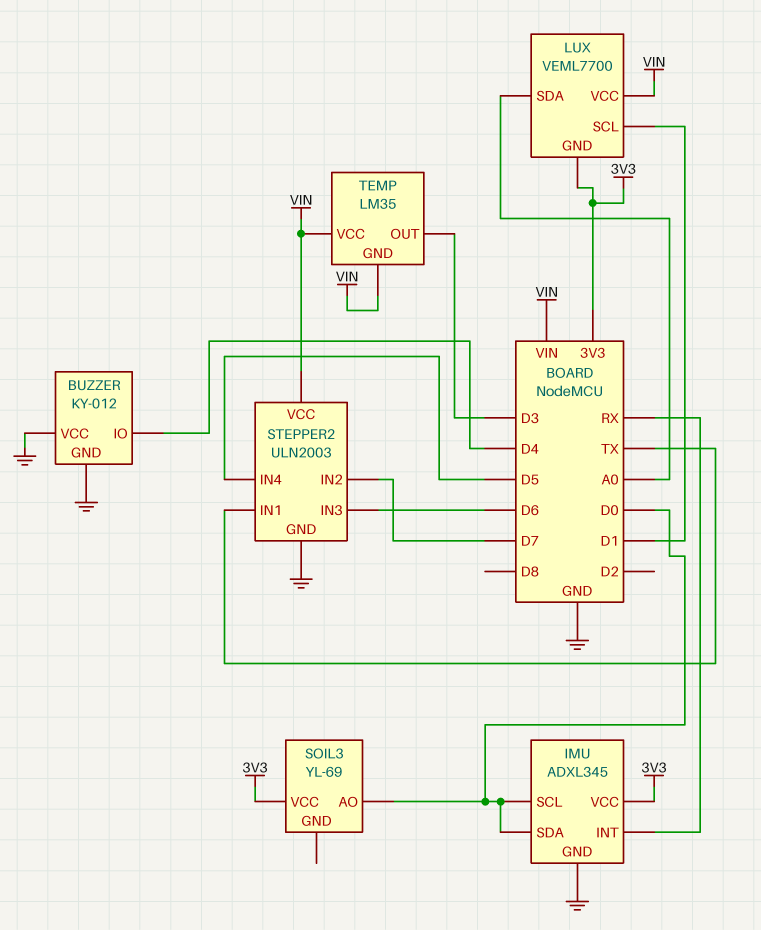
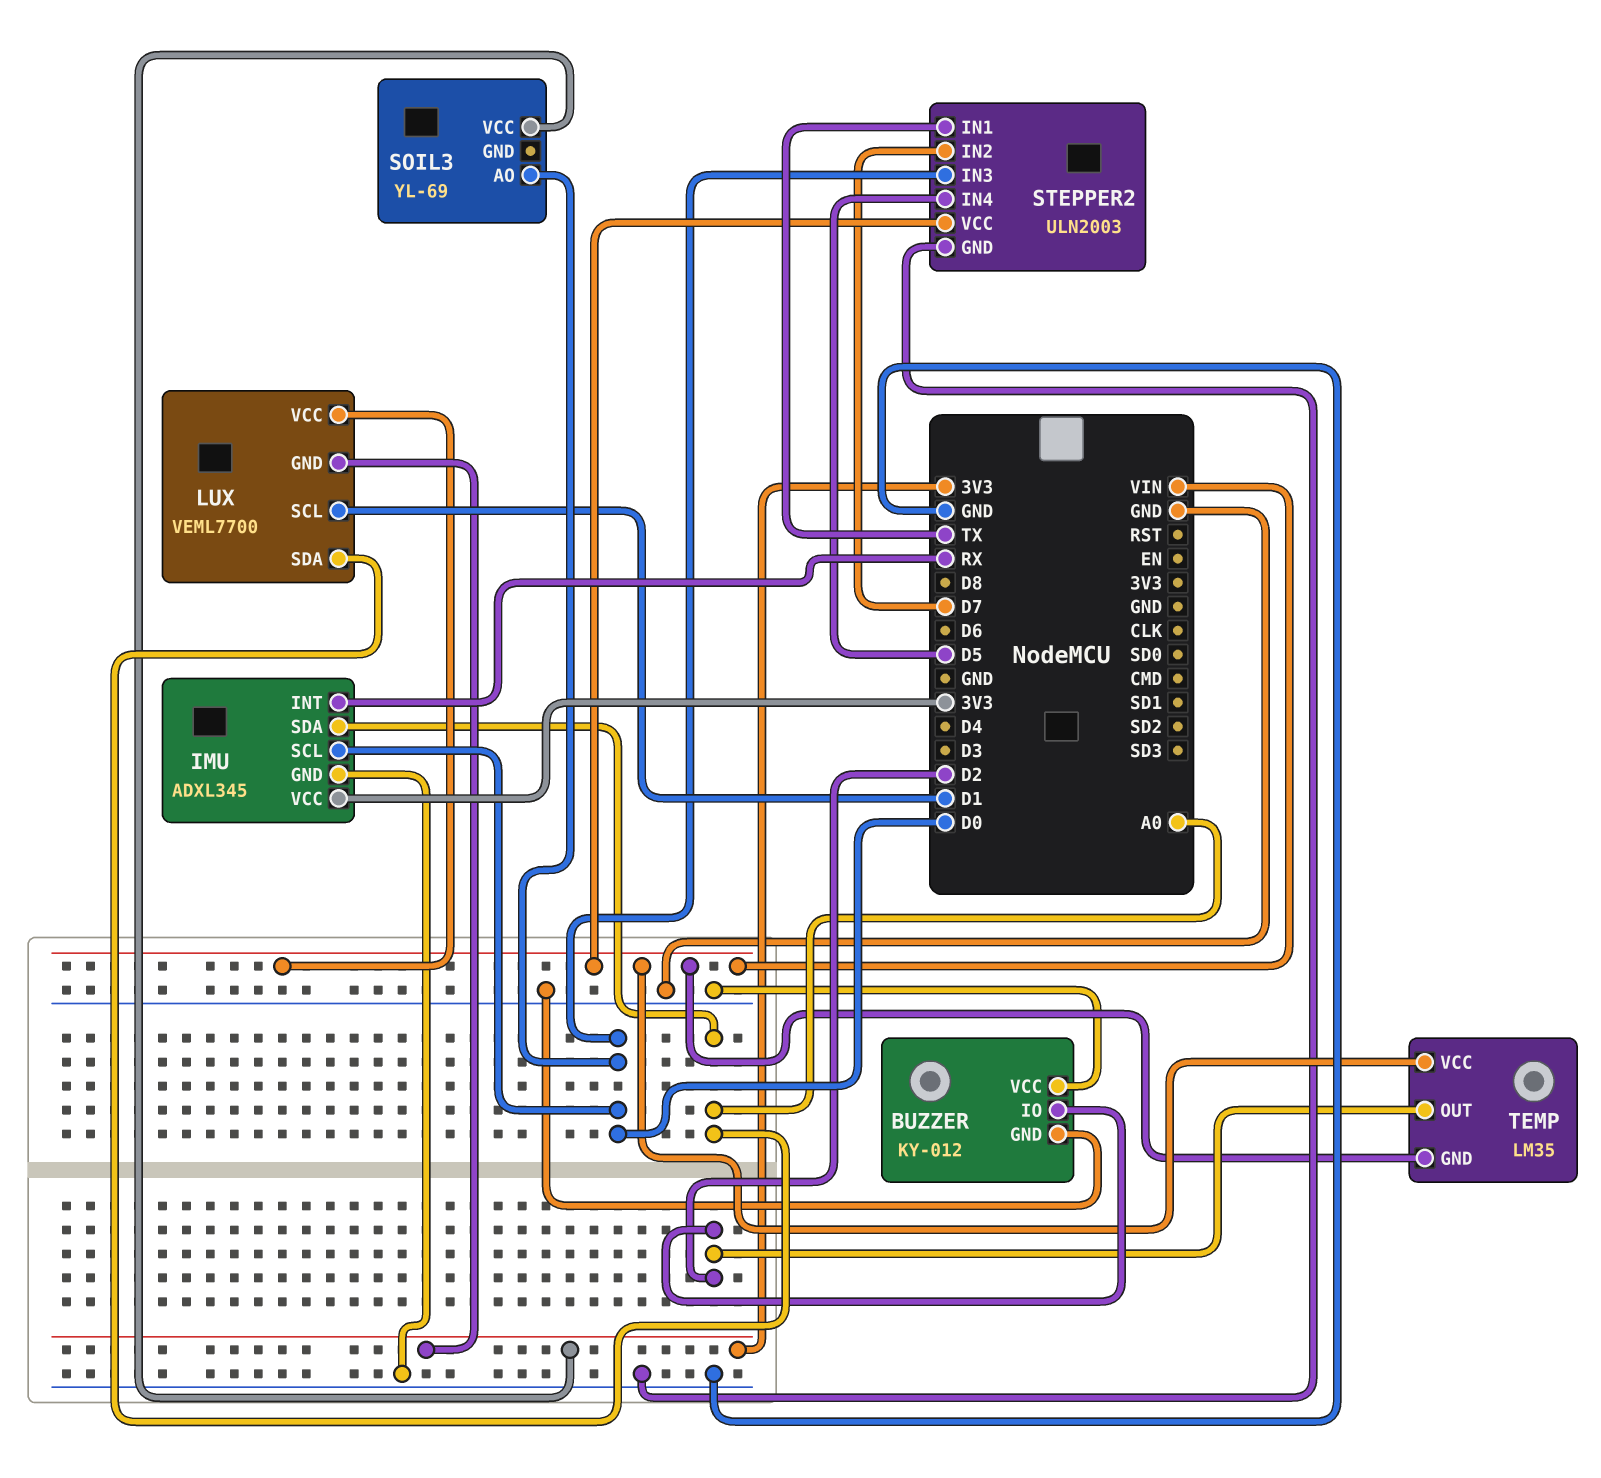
BUZZER pin IO: D4 -> D2
IMU pin SDA: D0 -> A0
STEPPER2 pin IN3: D6 -> D0
TEMP pin OUT: D3 -> D2

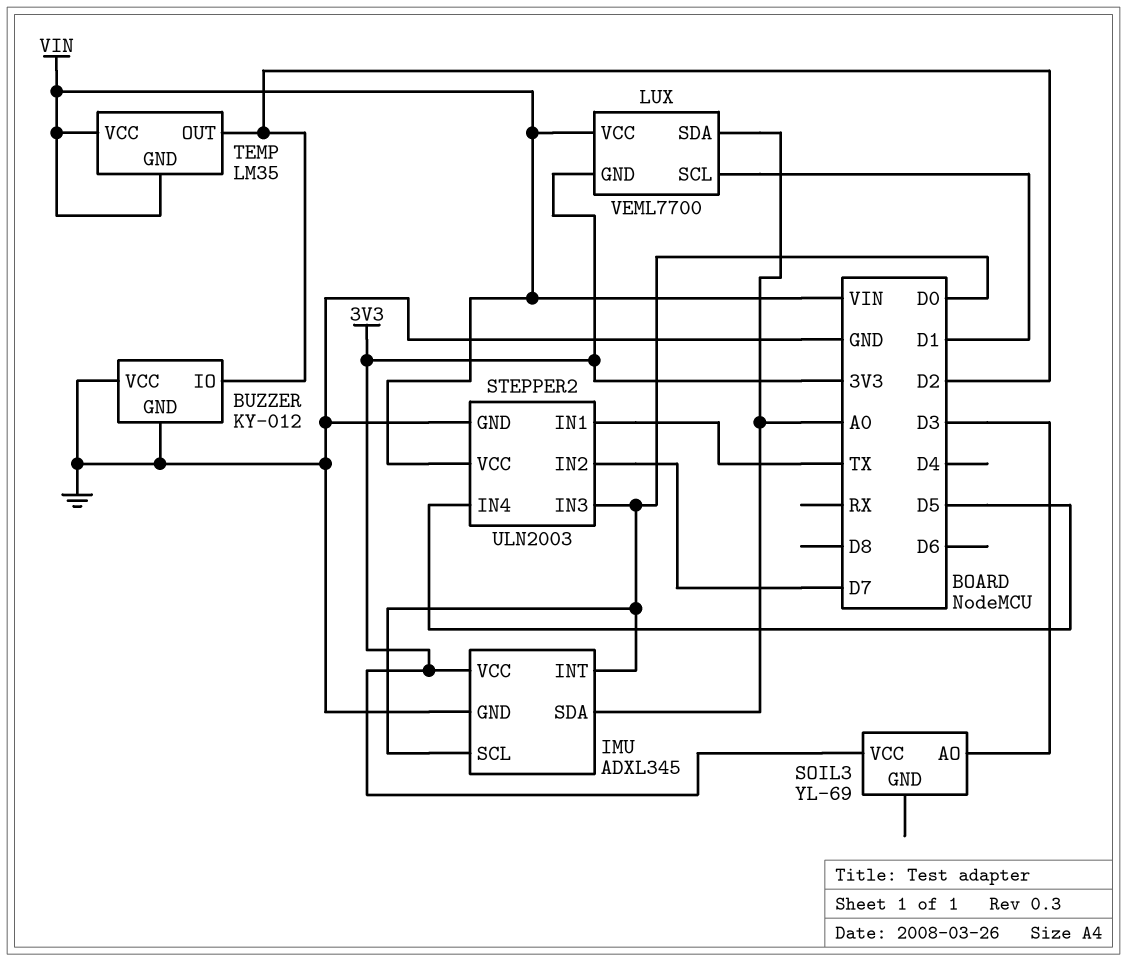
IMU pin INT: RX -> D0
SOIL3 pin AO: D0 -> D3

